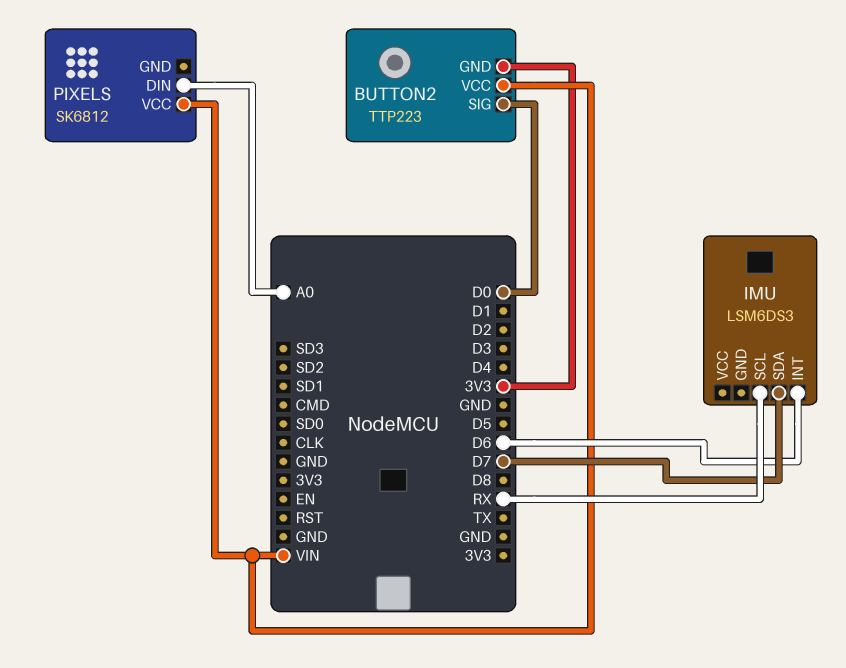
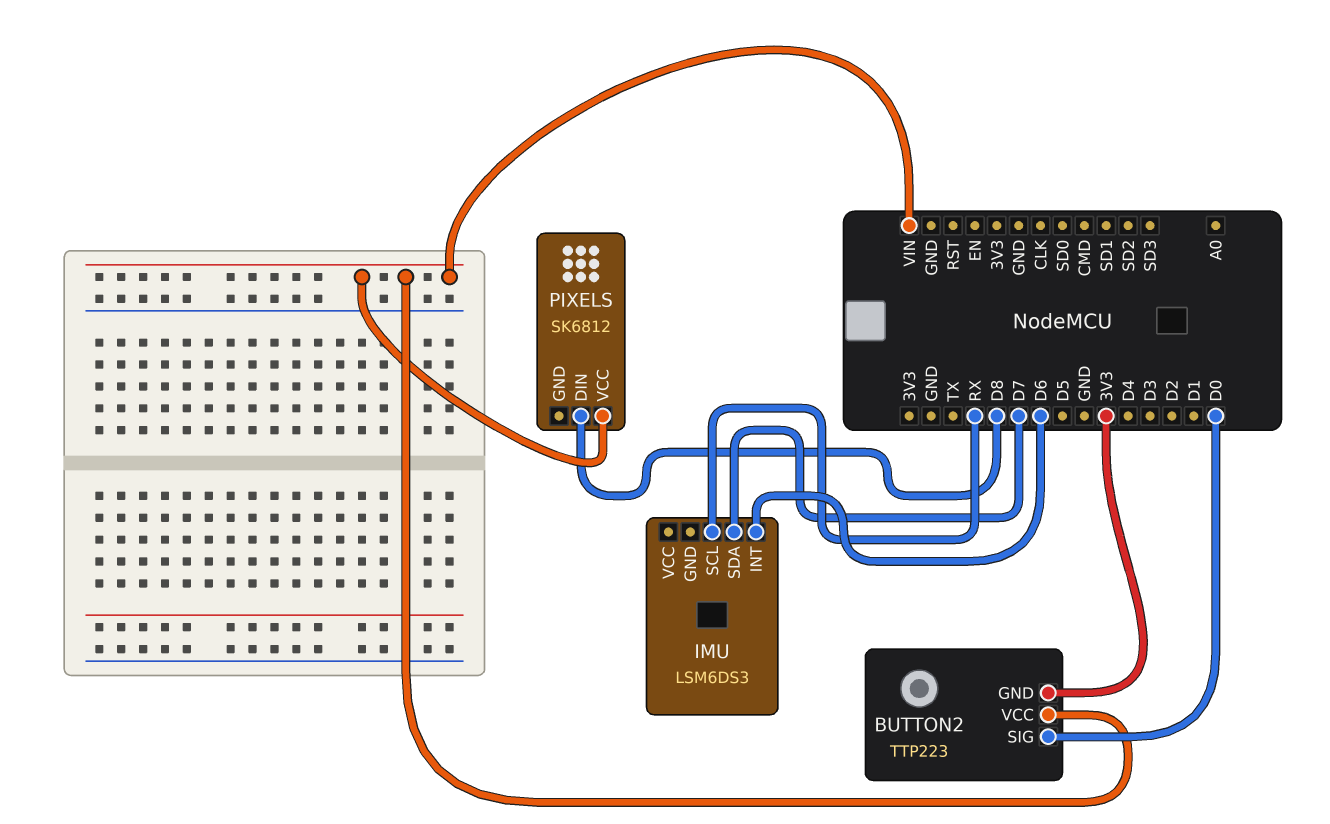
PIXELS pin DIN: A0 -> D8

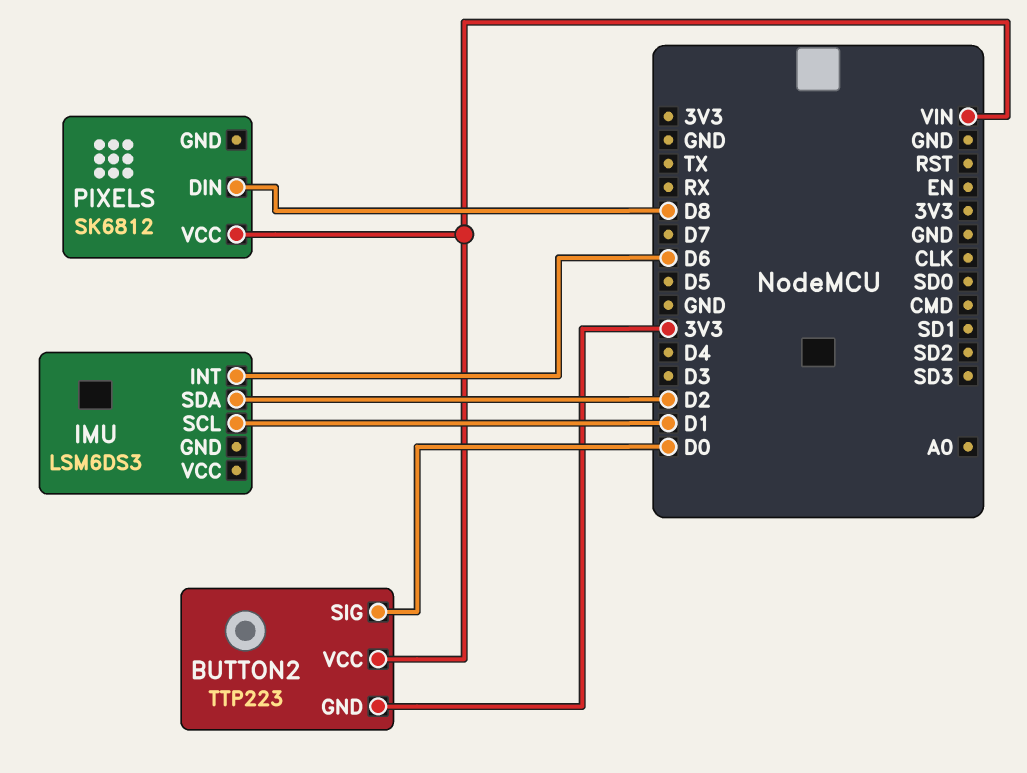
IMU pin SCL: RX -> D1
IMU pin SDA: D7 -> D2

